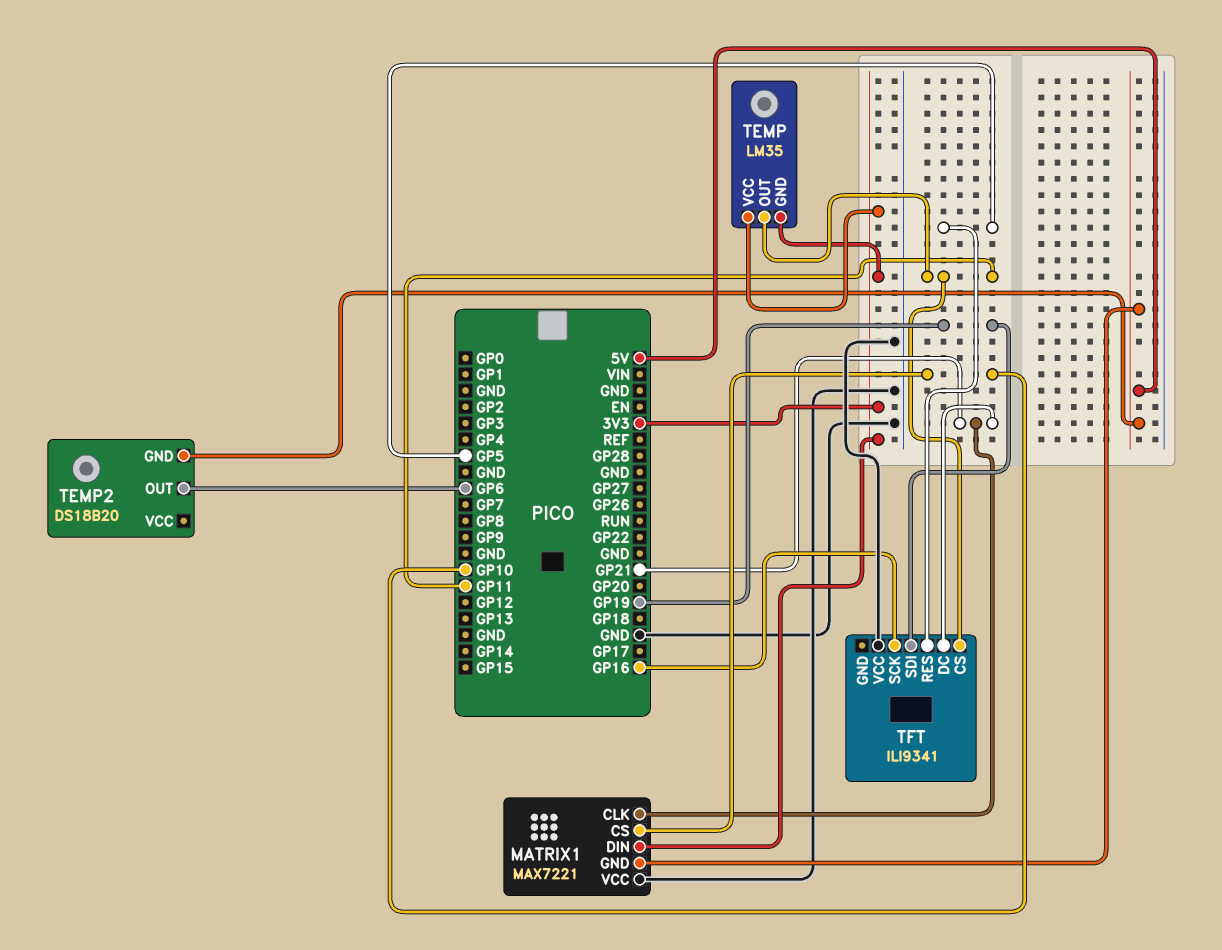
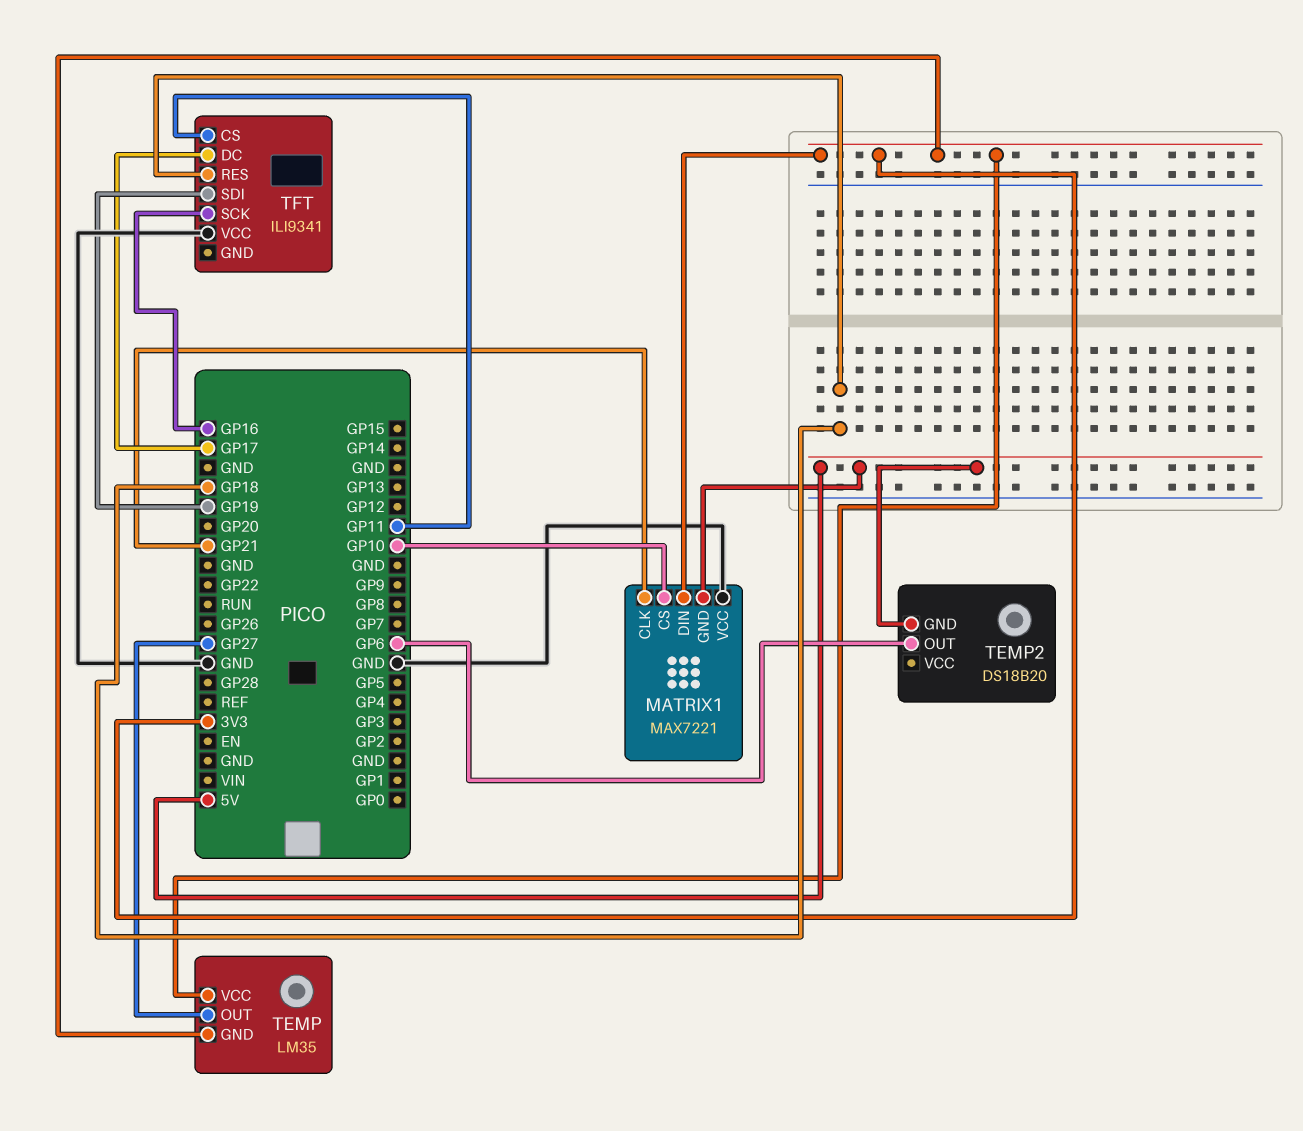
TEMP pin OUT: GP11 -> GP27
TFT pin DC: GP21 -> GP17
TFT pin RES: GP5 -> GP18

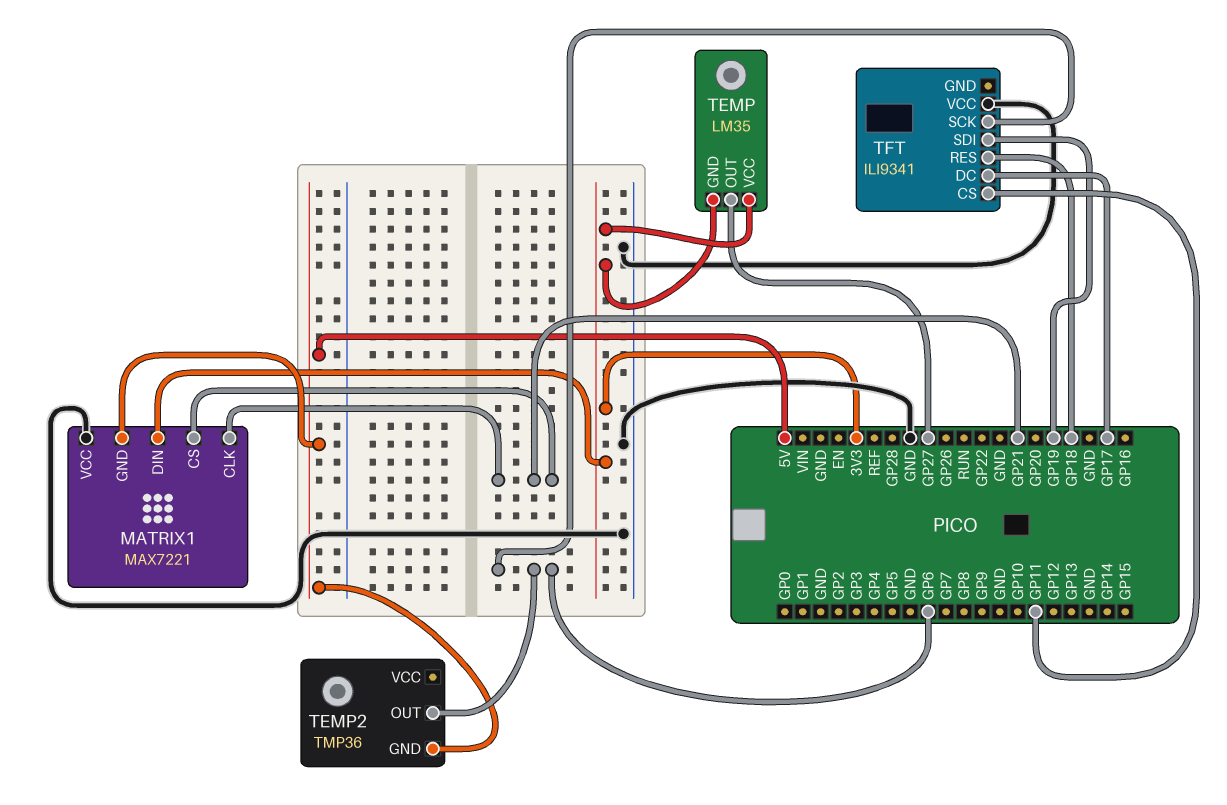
MATRIX1 pin CS: GP10 -> GP21
TEMP2: DS18B20 -> TMP36
TFT pin SCK: GP16 -> GP6

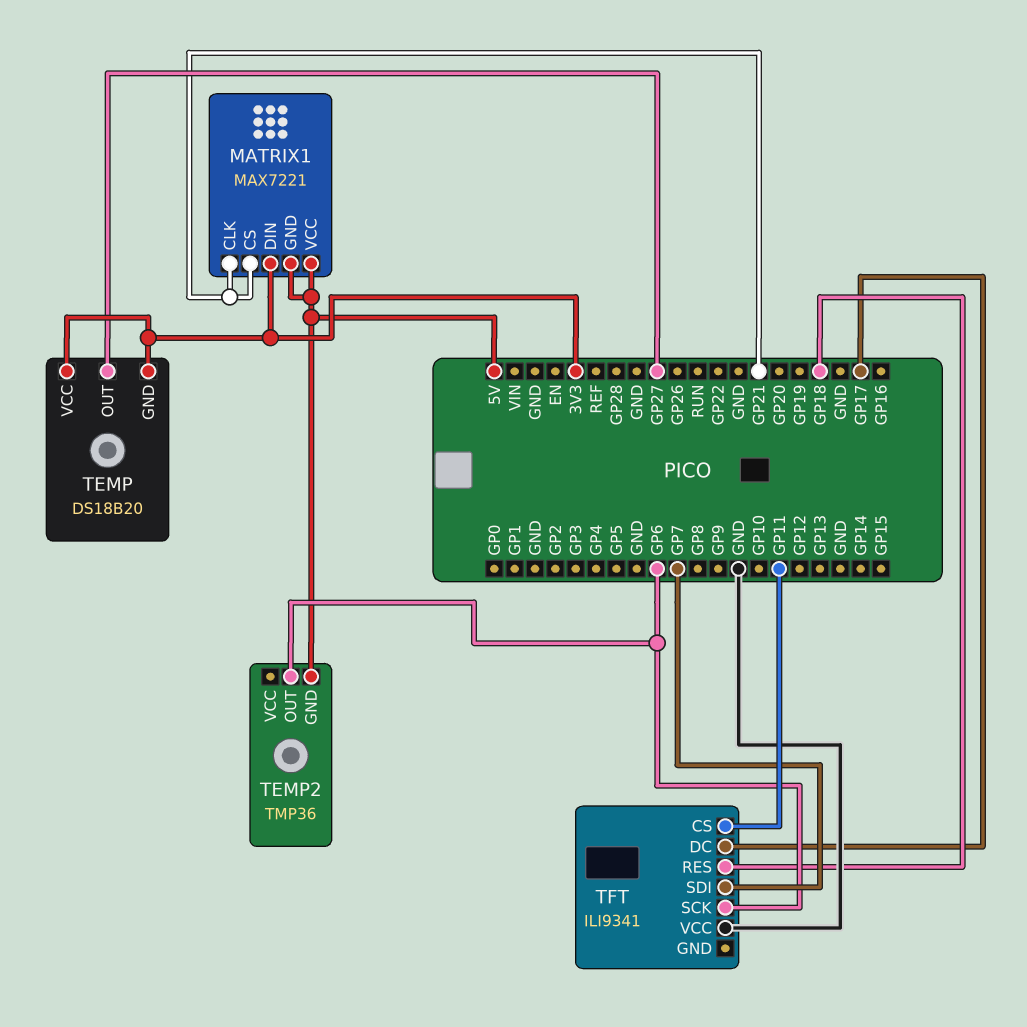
MATRIX1 pin VCC: GND -> 5V
TEMP: LM35 -> DS18B20
TFT pin SDI: GP19 -> GP7

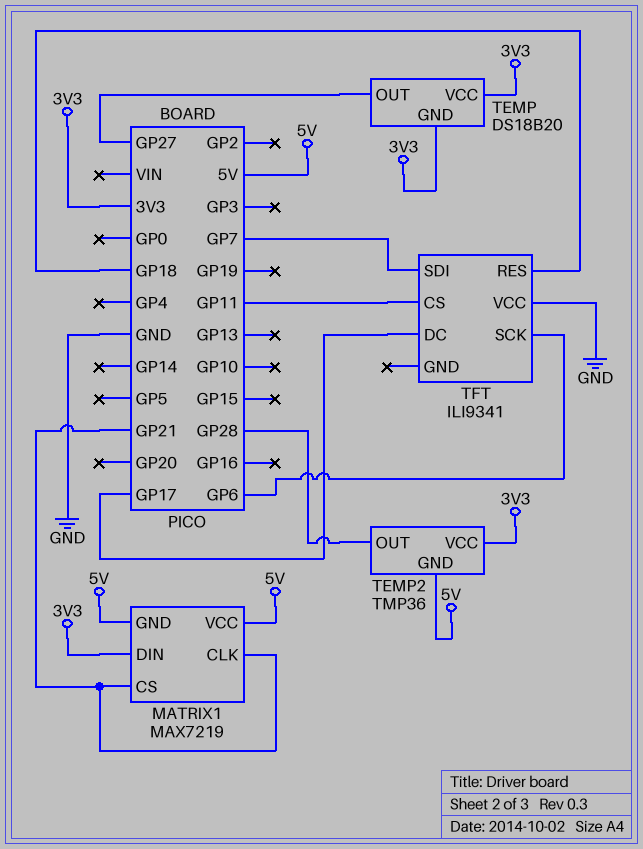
MATRIX1: MAX7221 -> MAX7219
TEMP2 pin OUT: GP6 -> GP28
TEMP2 pin VCC: none -> 3V3

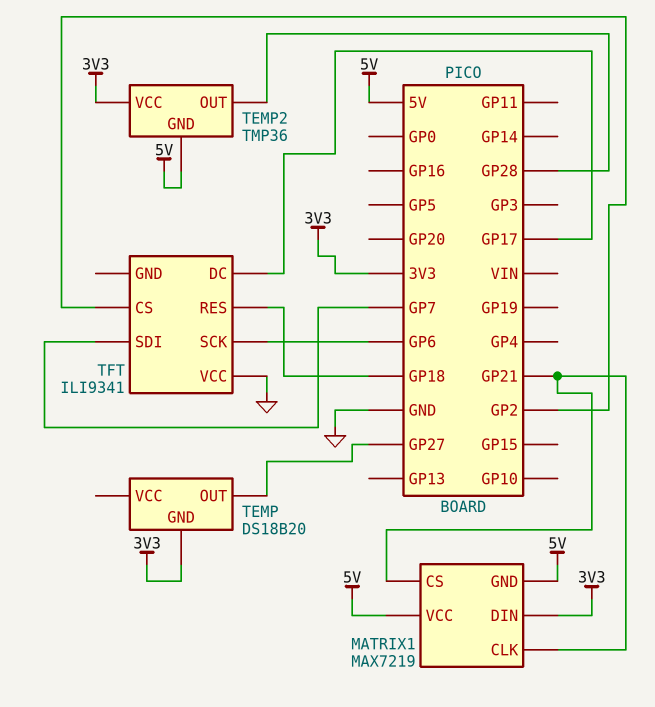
TEMP pin VCC: 3V3 -> none
TFT pin CS: GP11 -> GP2

